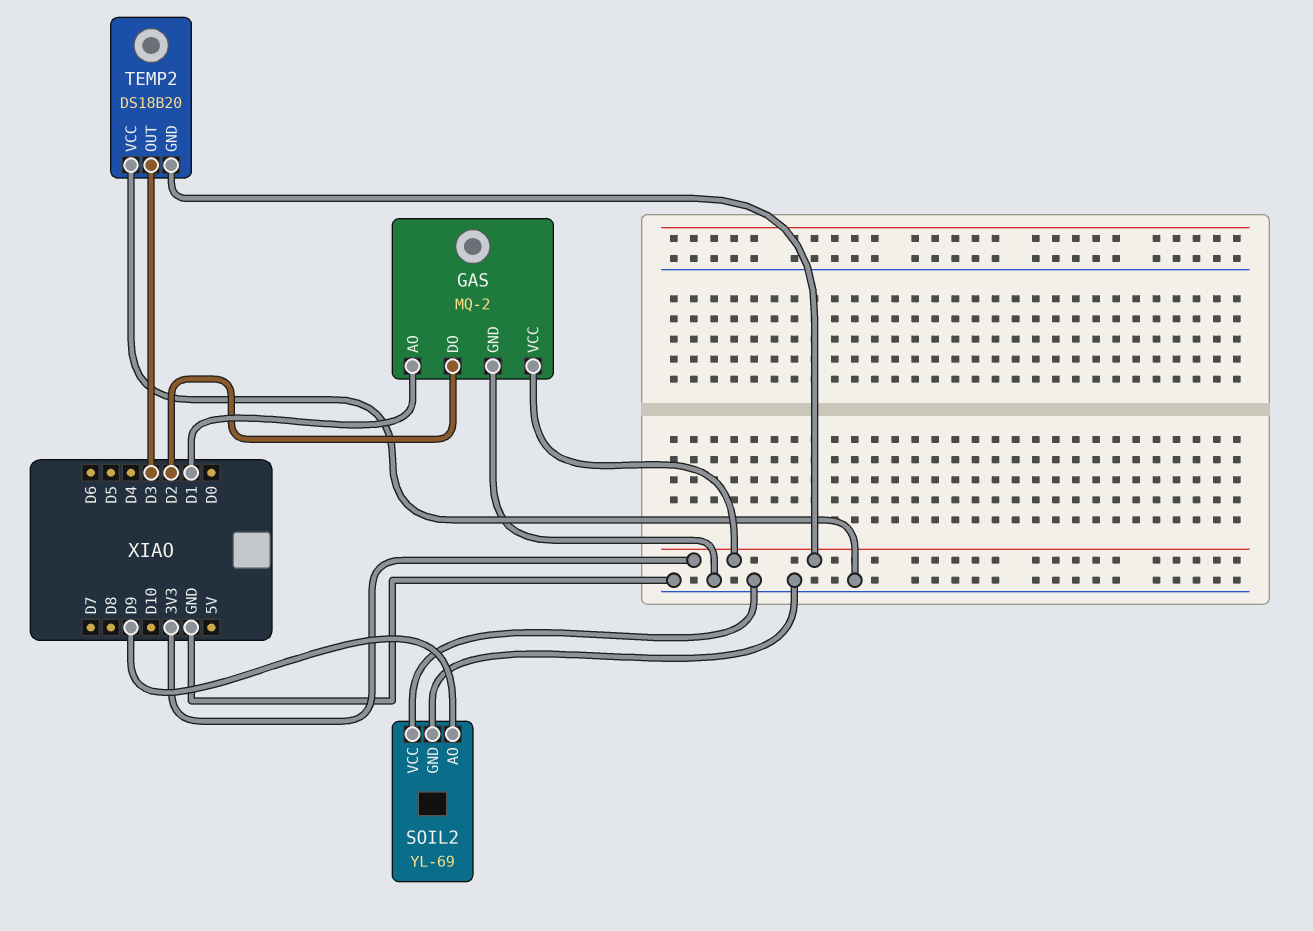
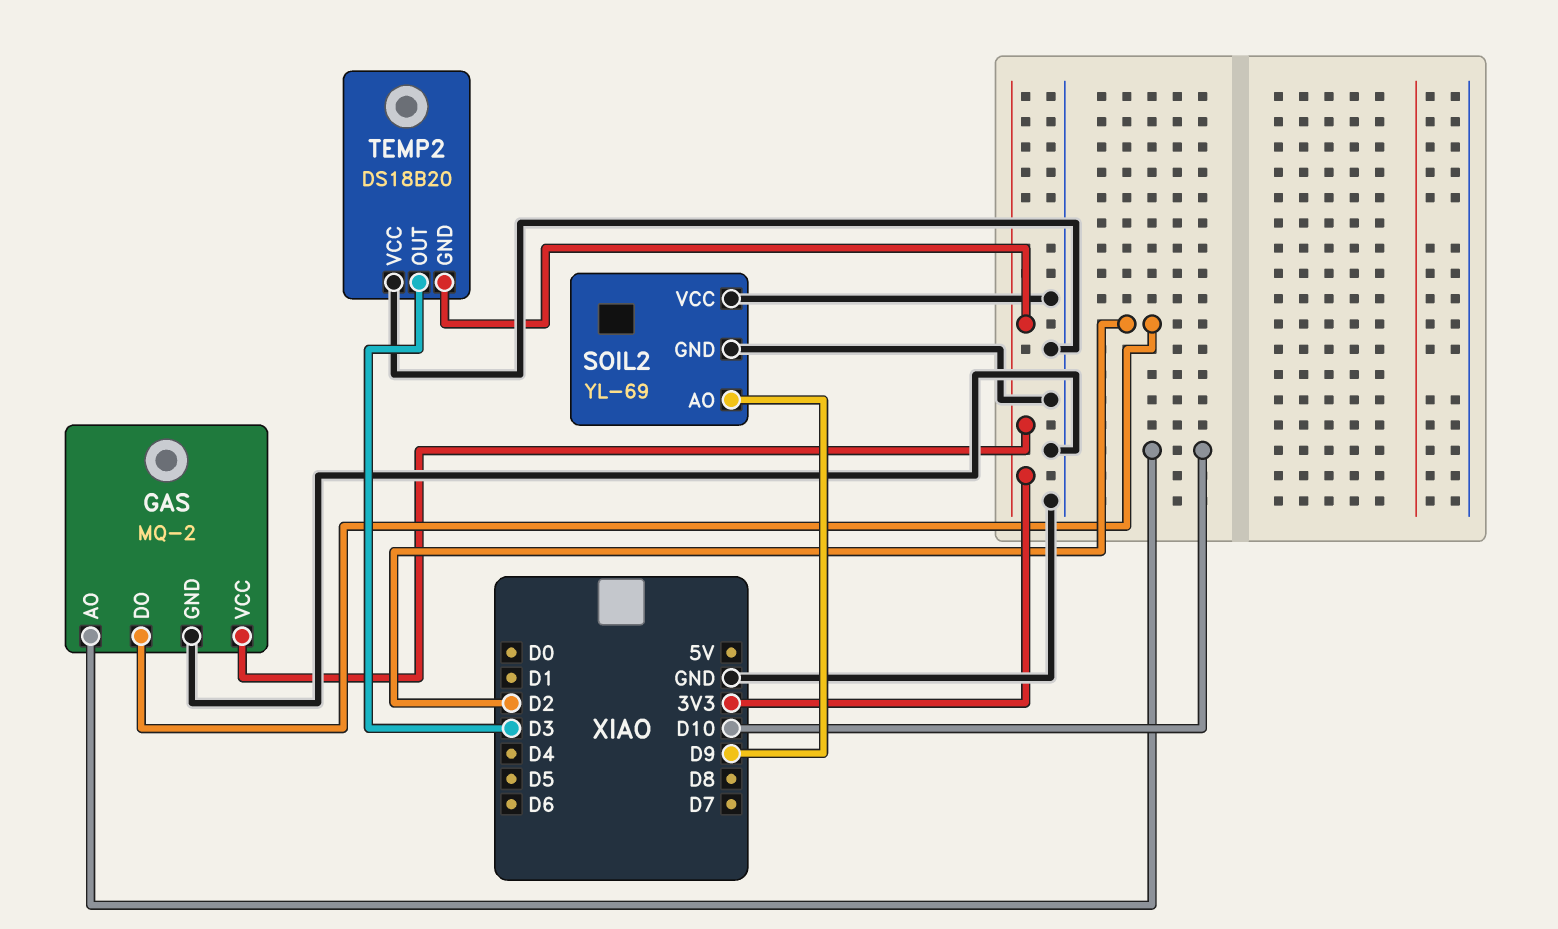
GAS pin AO: D1 -> D10

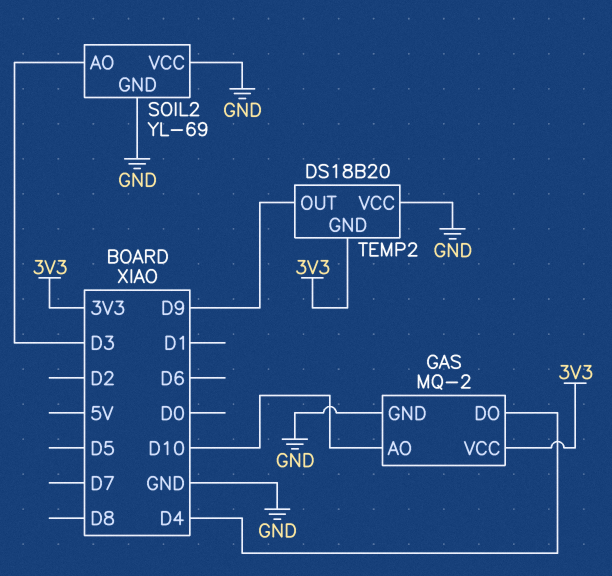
GAS pin DO: D2 -> D4
SOIL2 pin AO: D9 -> D3
TEMP2 pin OUT: D3 -> D9

